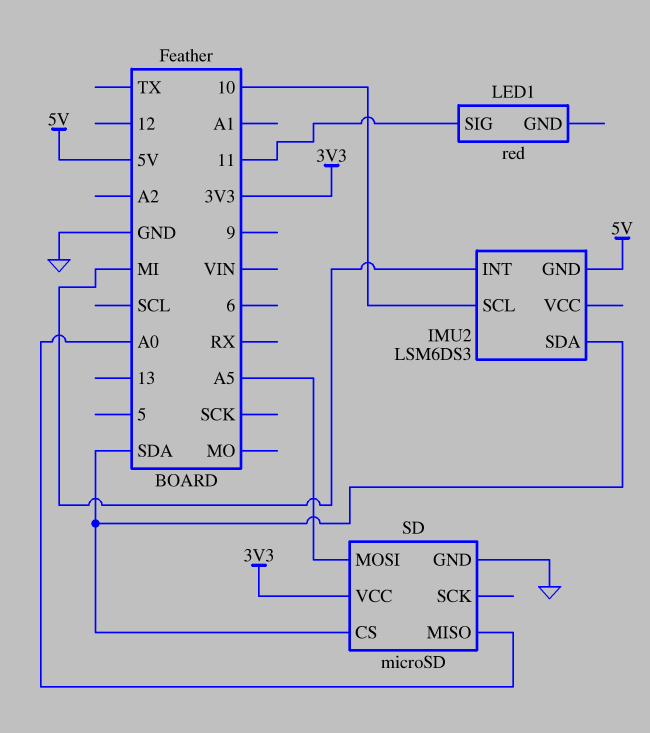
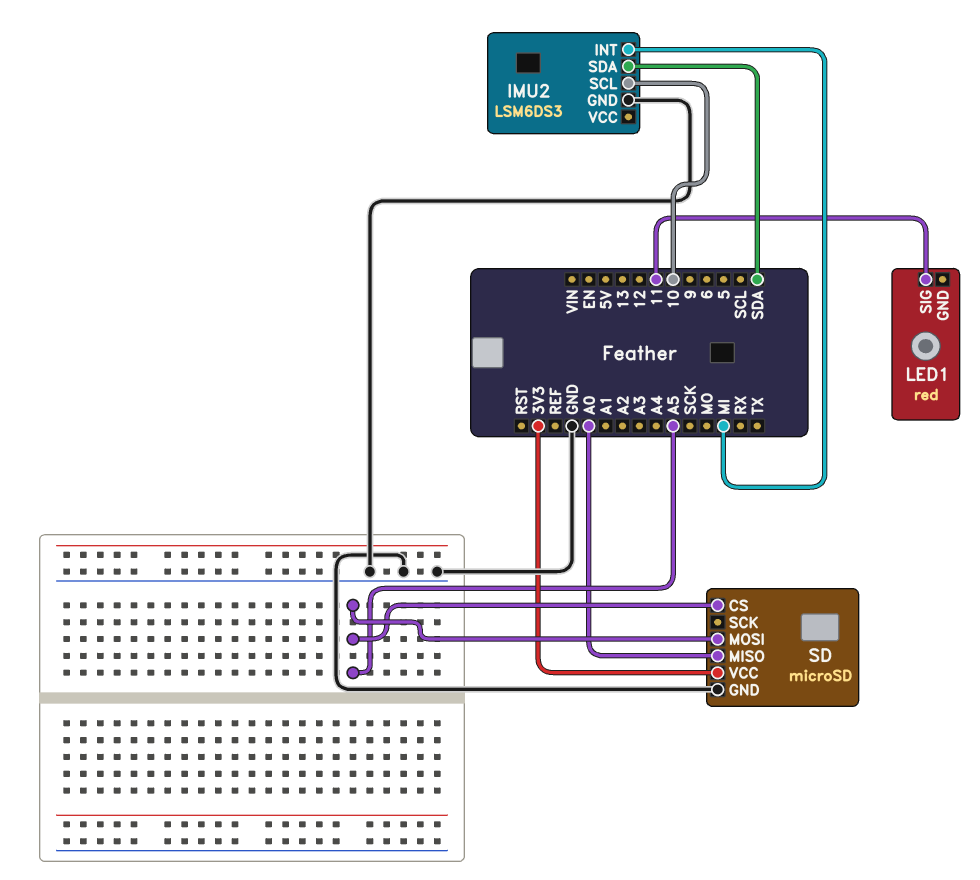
IMU2 pin GND: 5V -> GND
SD pin CS: SDA -> A5

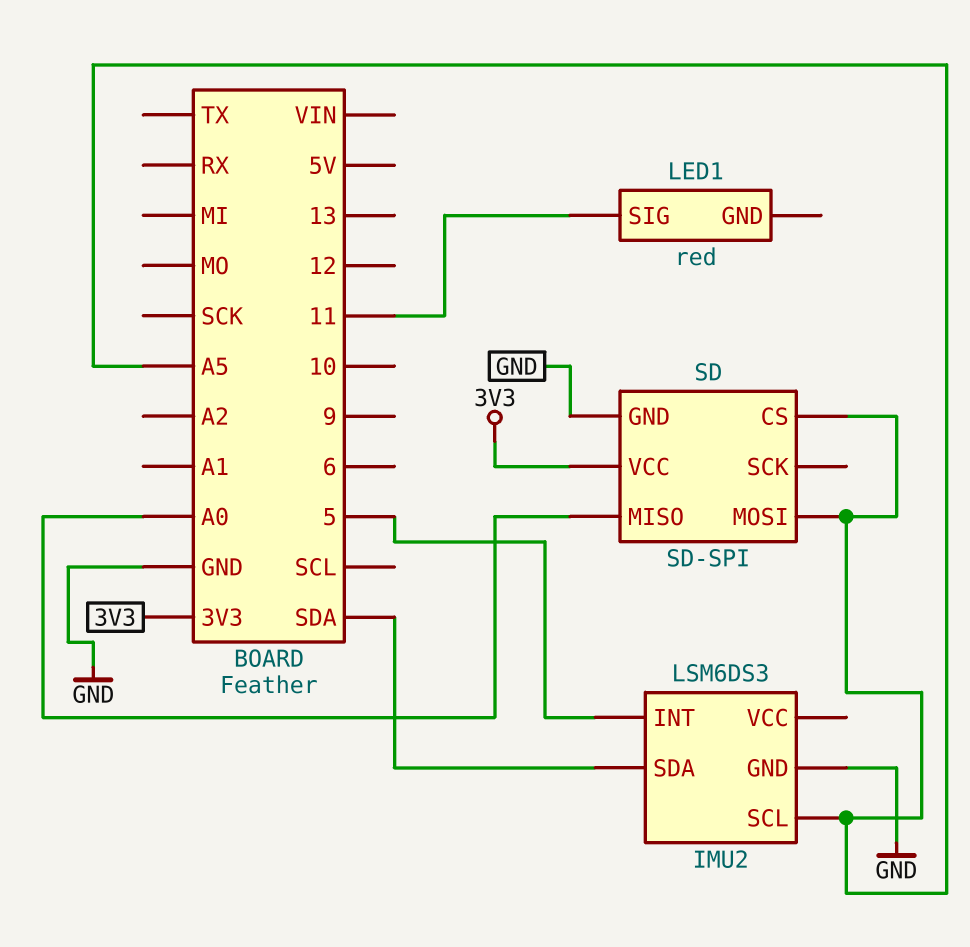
IMU2 pin INT: MI -> 5
IMU2 pin SCL: 10 -> A5
SD: microSD -> SD-SPI

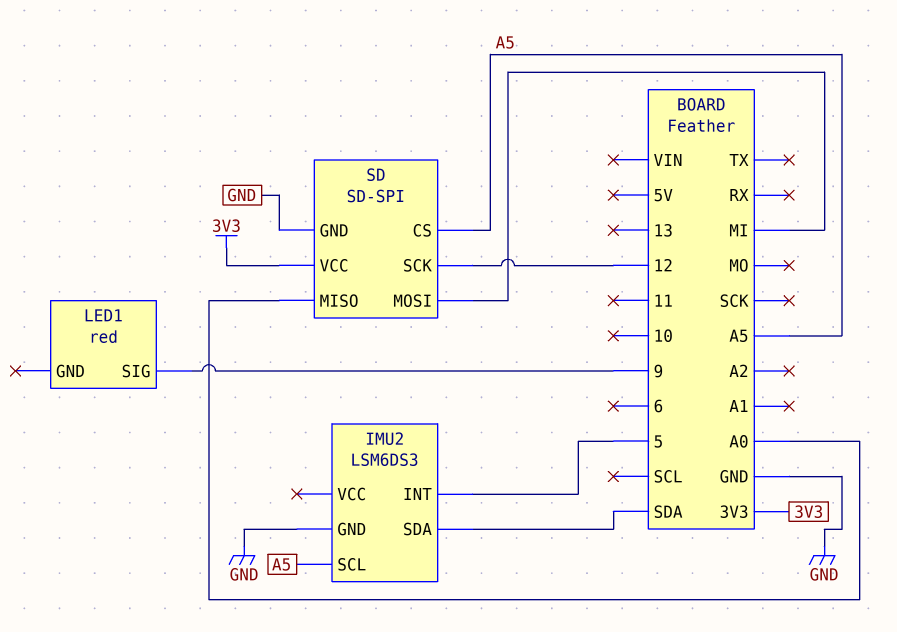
LED1 pin SIG: 11 -> 9
SD pin MOSI: A5 -> MI
SD pin SCK: none -> 12

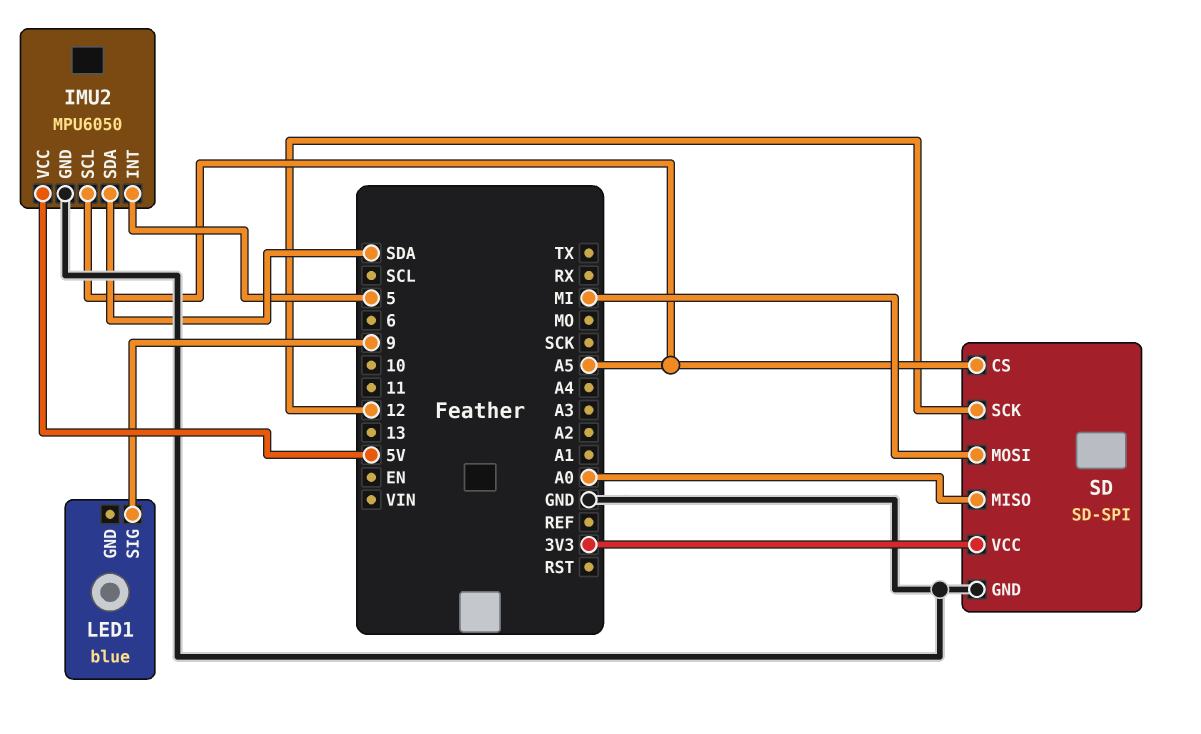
IMU2: LSM6DS3 -> MPU6050
IMU2 pin VCC: none -> 5V
LED1: red -> blue

